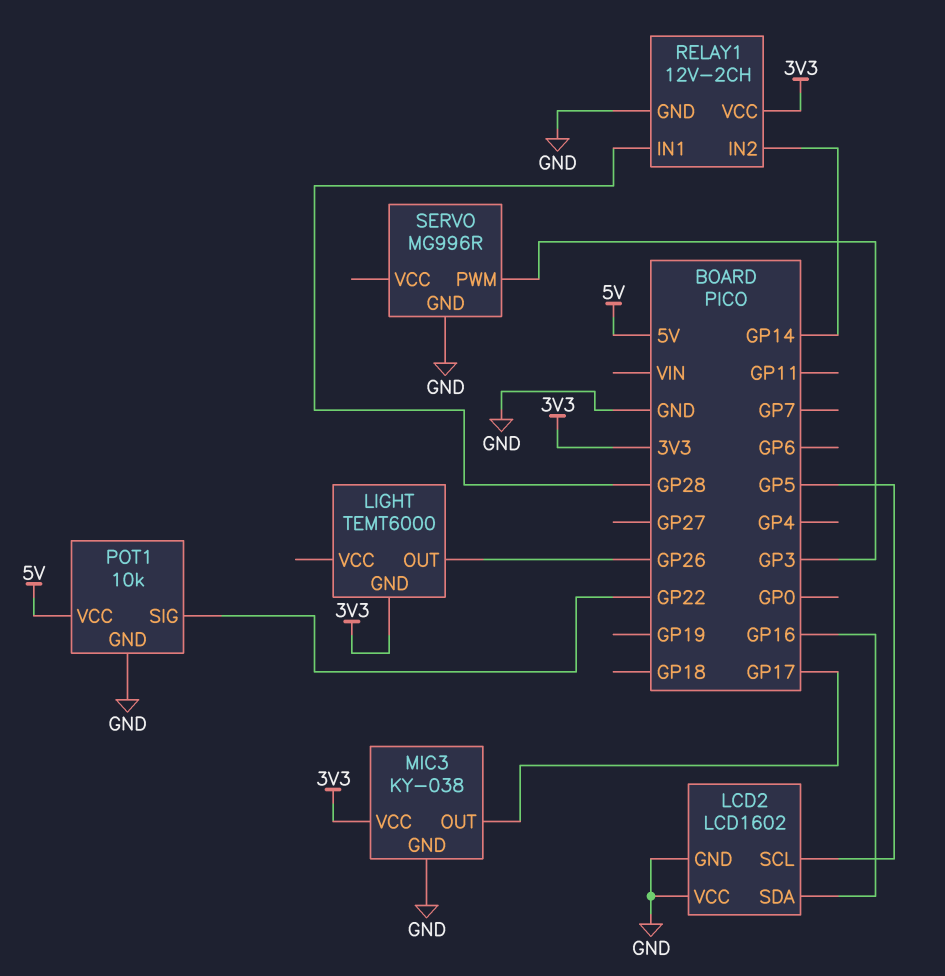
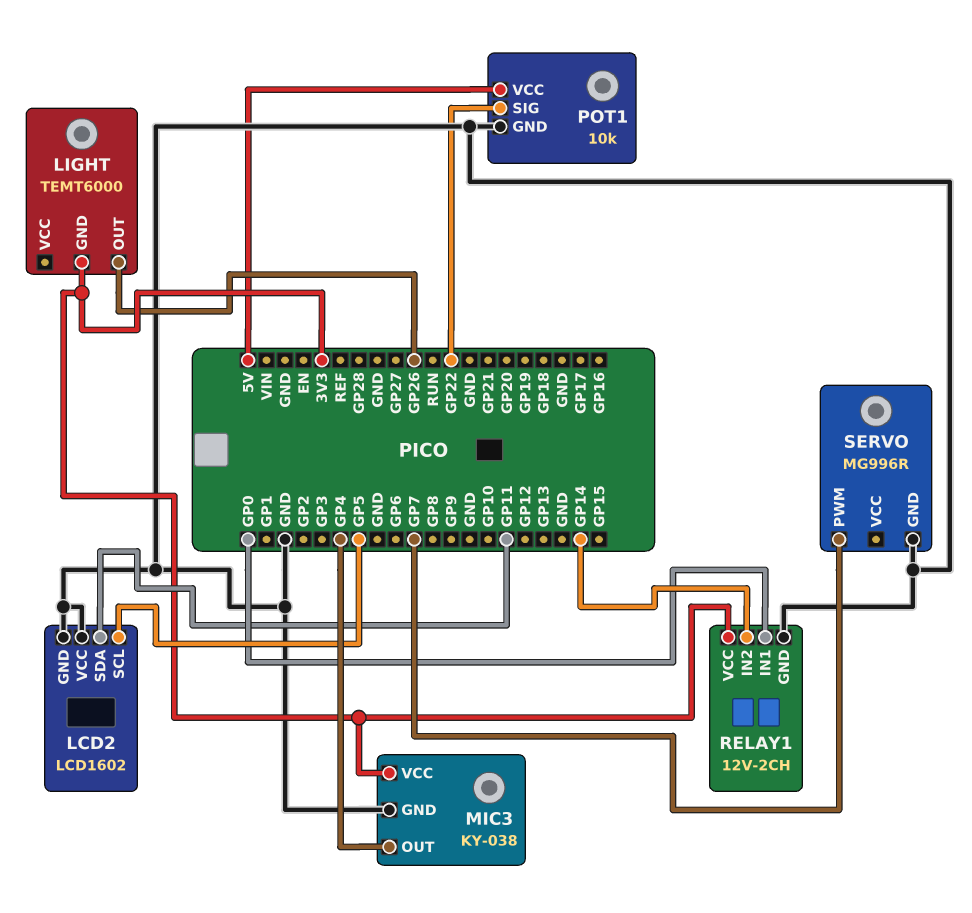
LCD2 pin SDA: GP16 -> GP11
MIC3 pin OUT: GP17 -> GP4
RELAY1 pin IN1: GP28 -> GP0
SERVO pin PWM: GP3 -> GP7

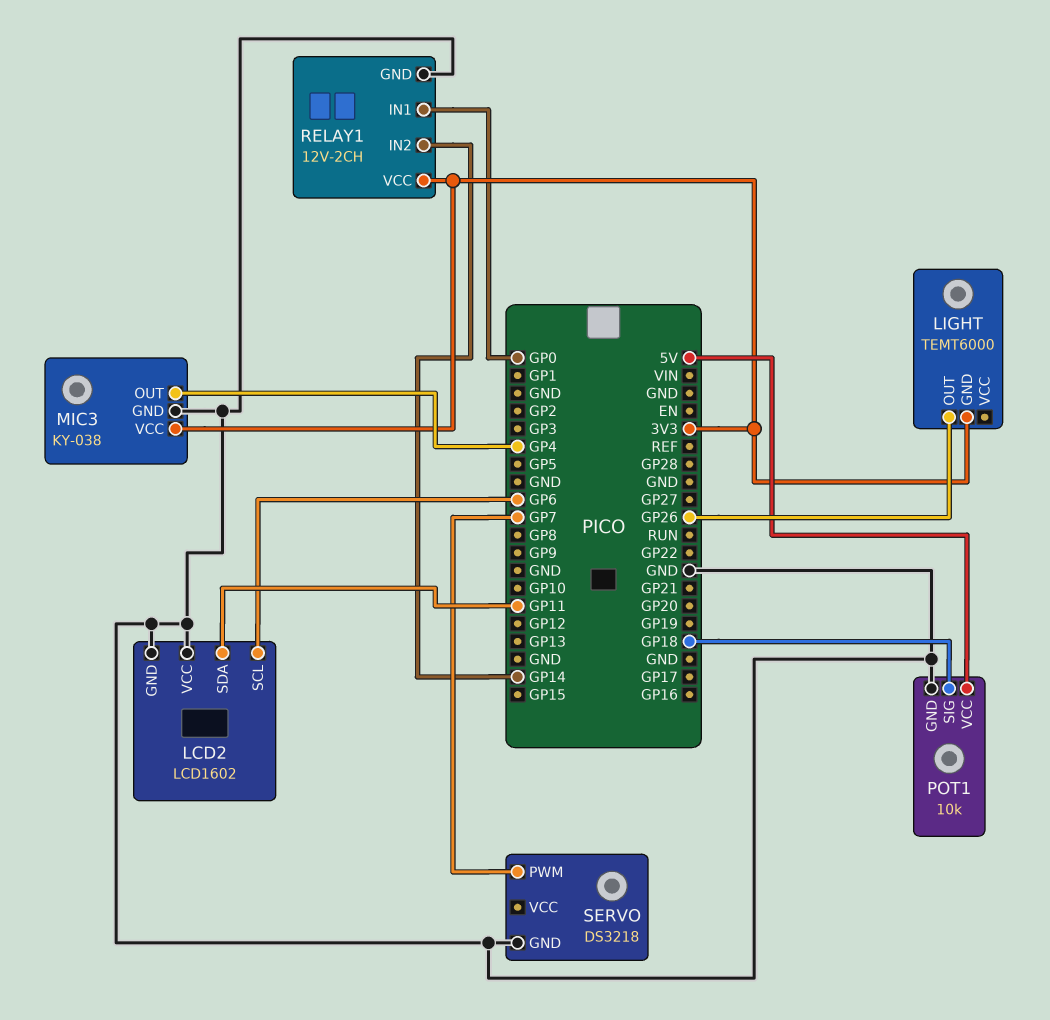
LCD2 pin SCL: GP5 -> GP6
POT1 pin SIG: GP22 -> GP18
SERVO: MG996R -> DS3218

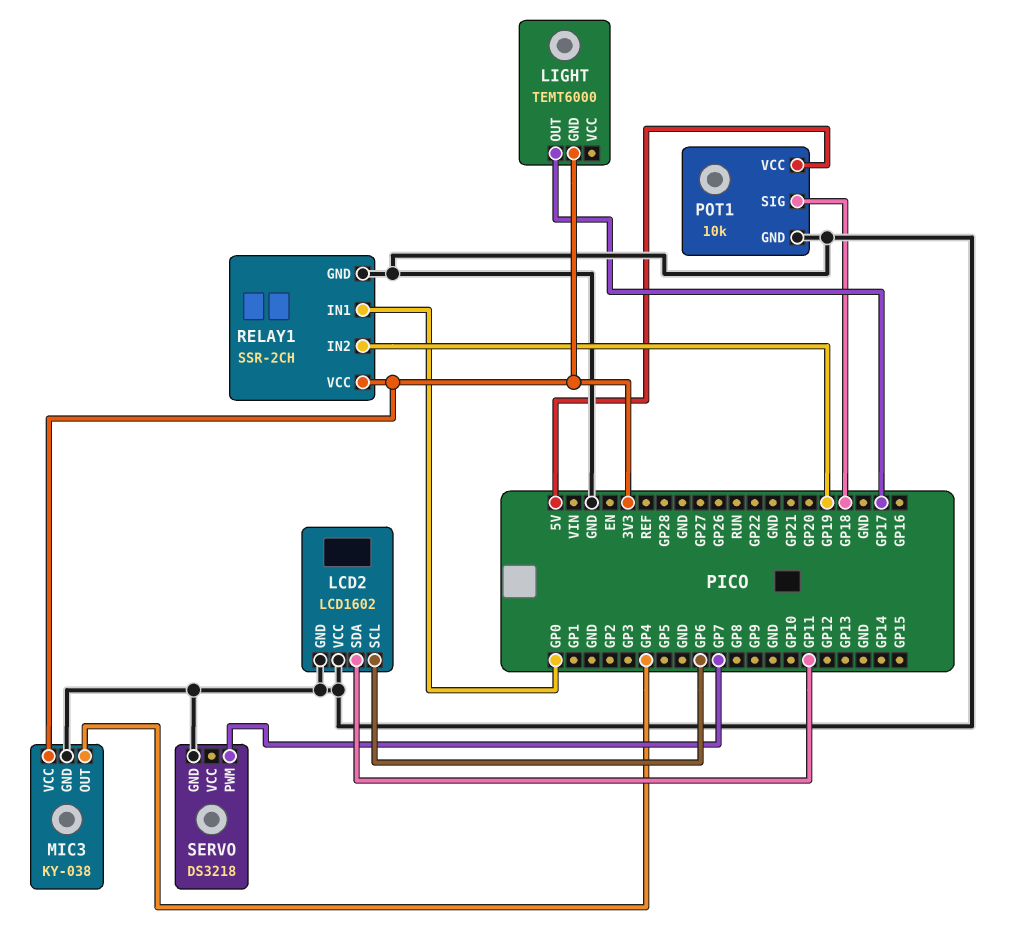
LIGHT pin OUT: GP26 -> GP17
RELAY1: 12V-2CH -> SSR-2CH
RELAY1 pin IN2: GP14 -> GP19

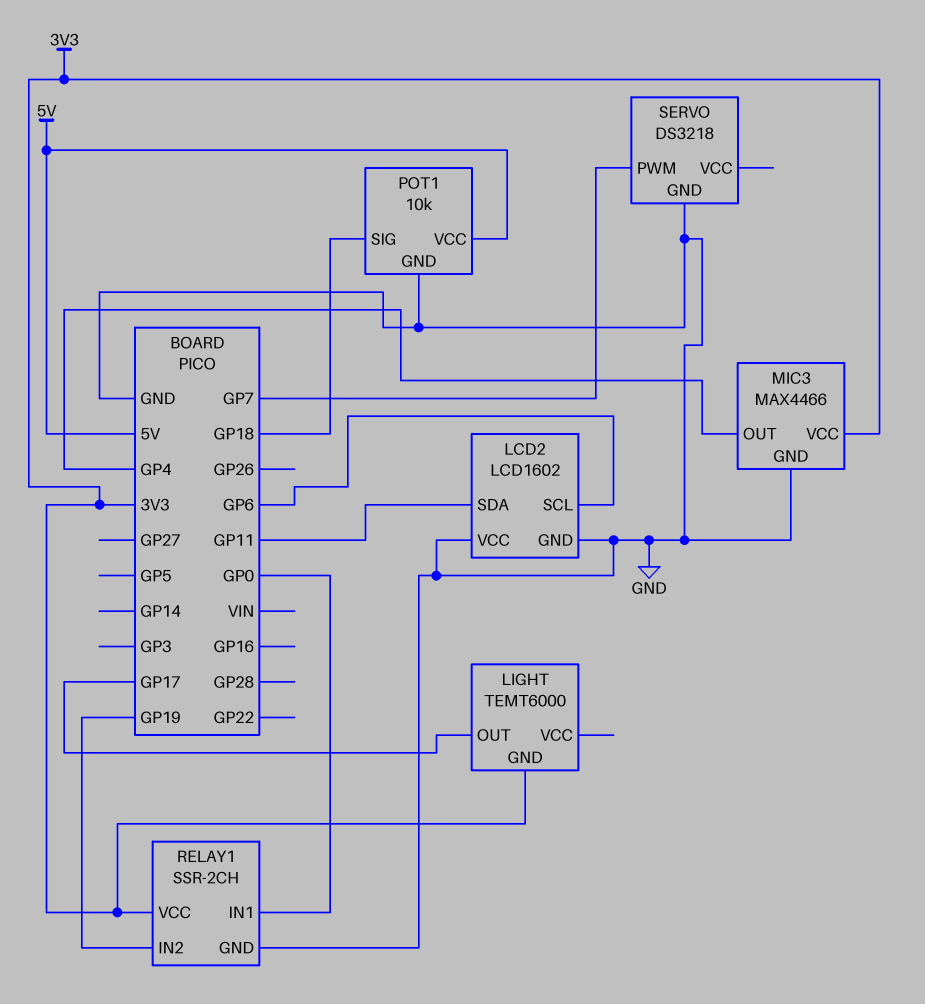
MIC3: KY-038 -> MAX4466

